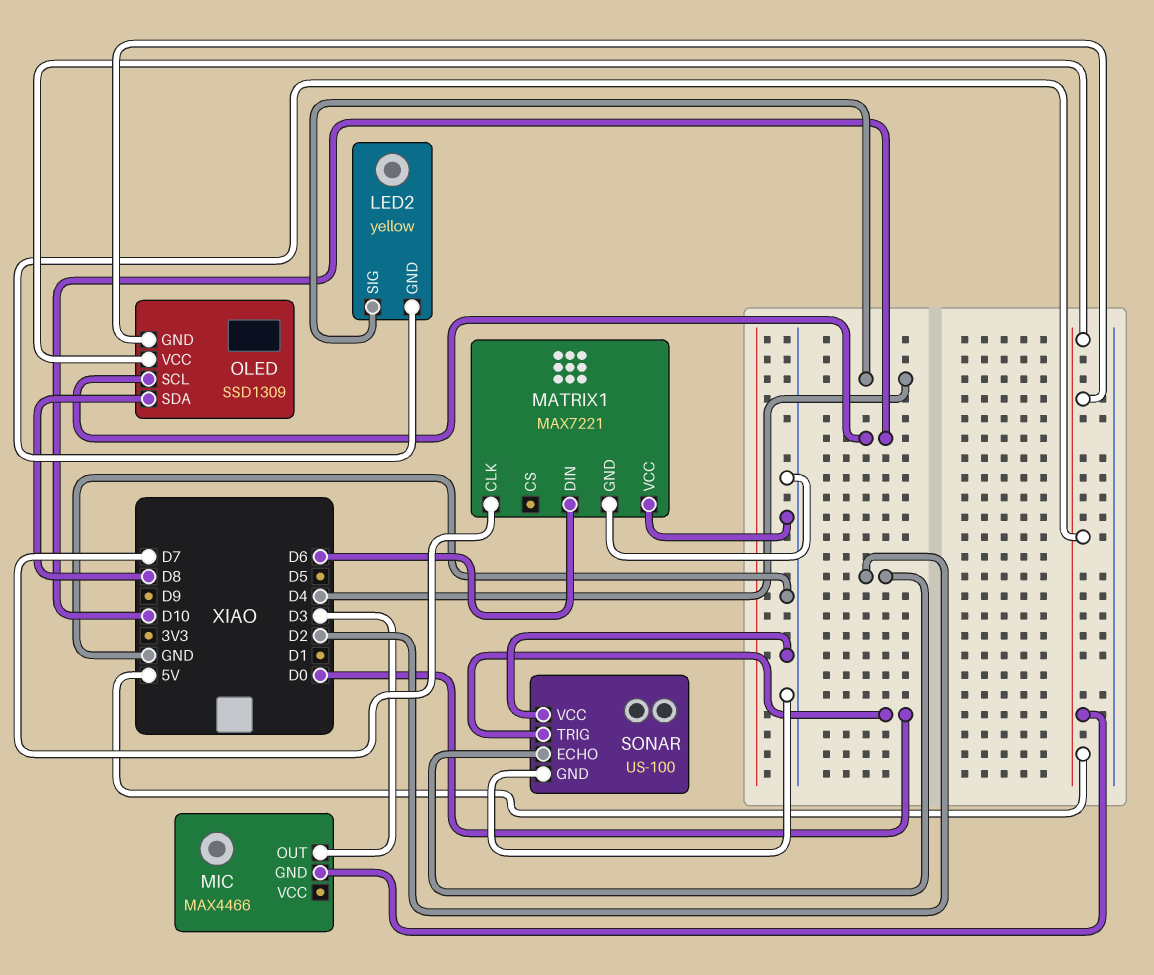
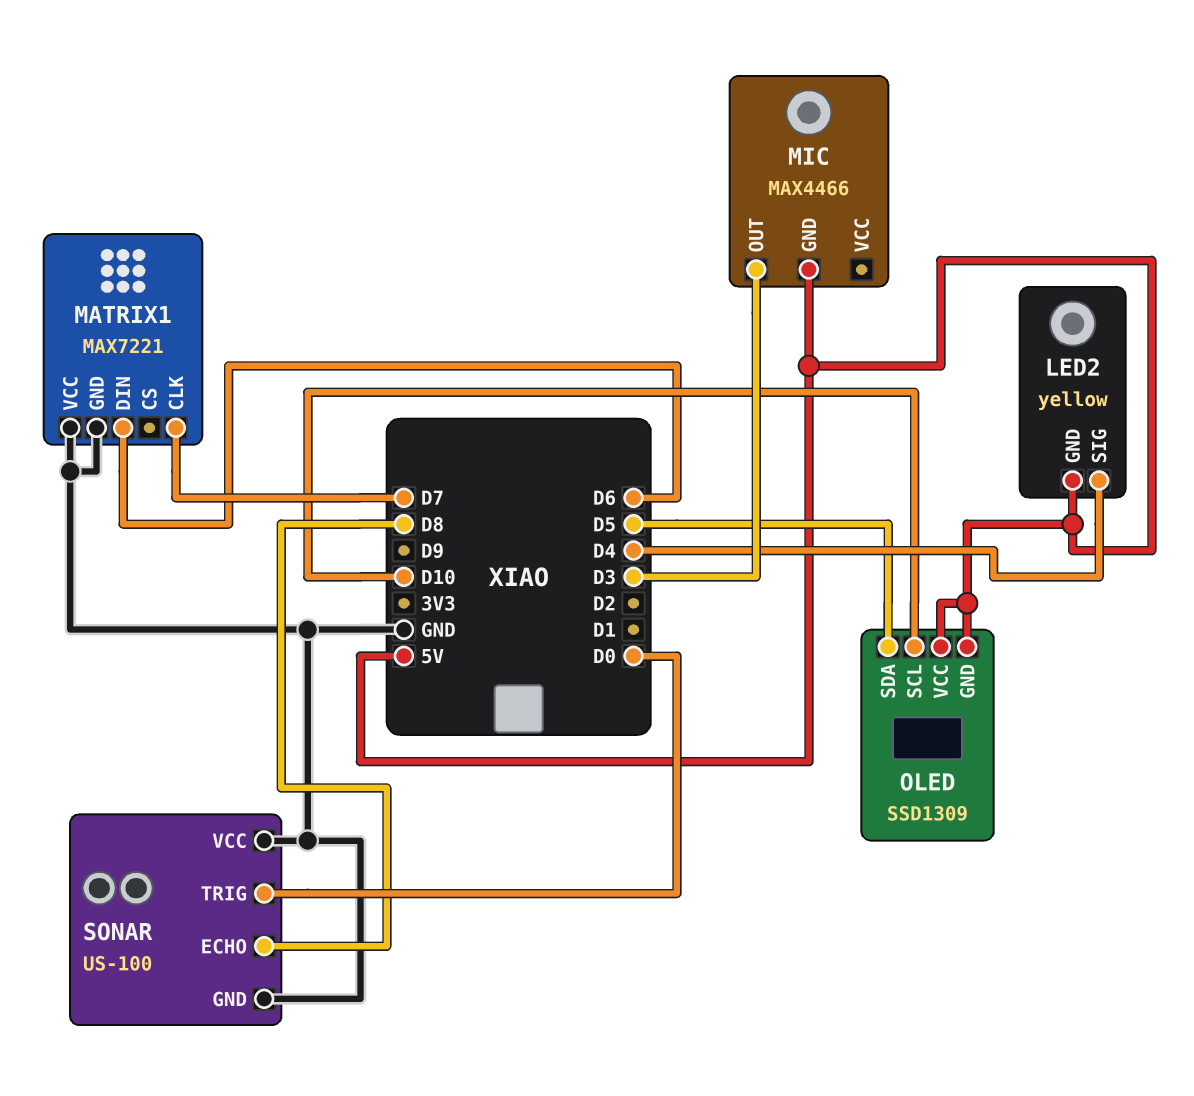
OLED pin SDA: D8 -> D5
SONAR pin ECHO: D2 -> D8

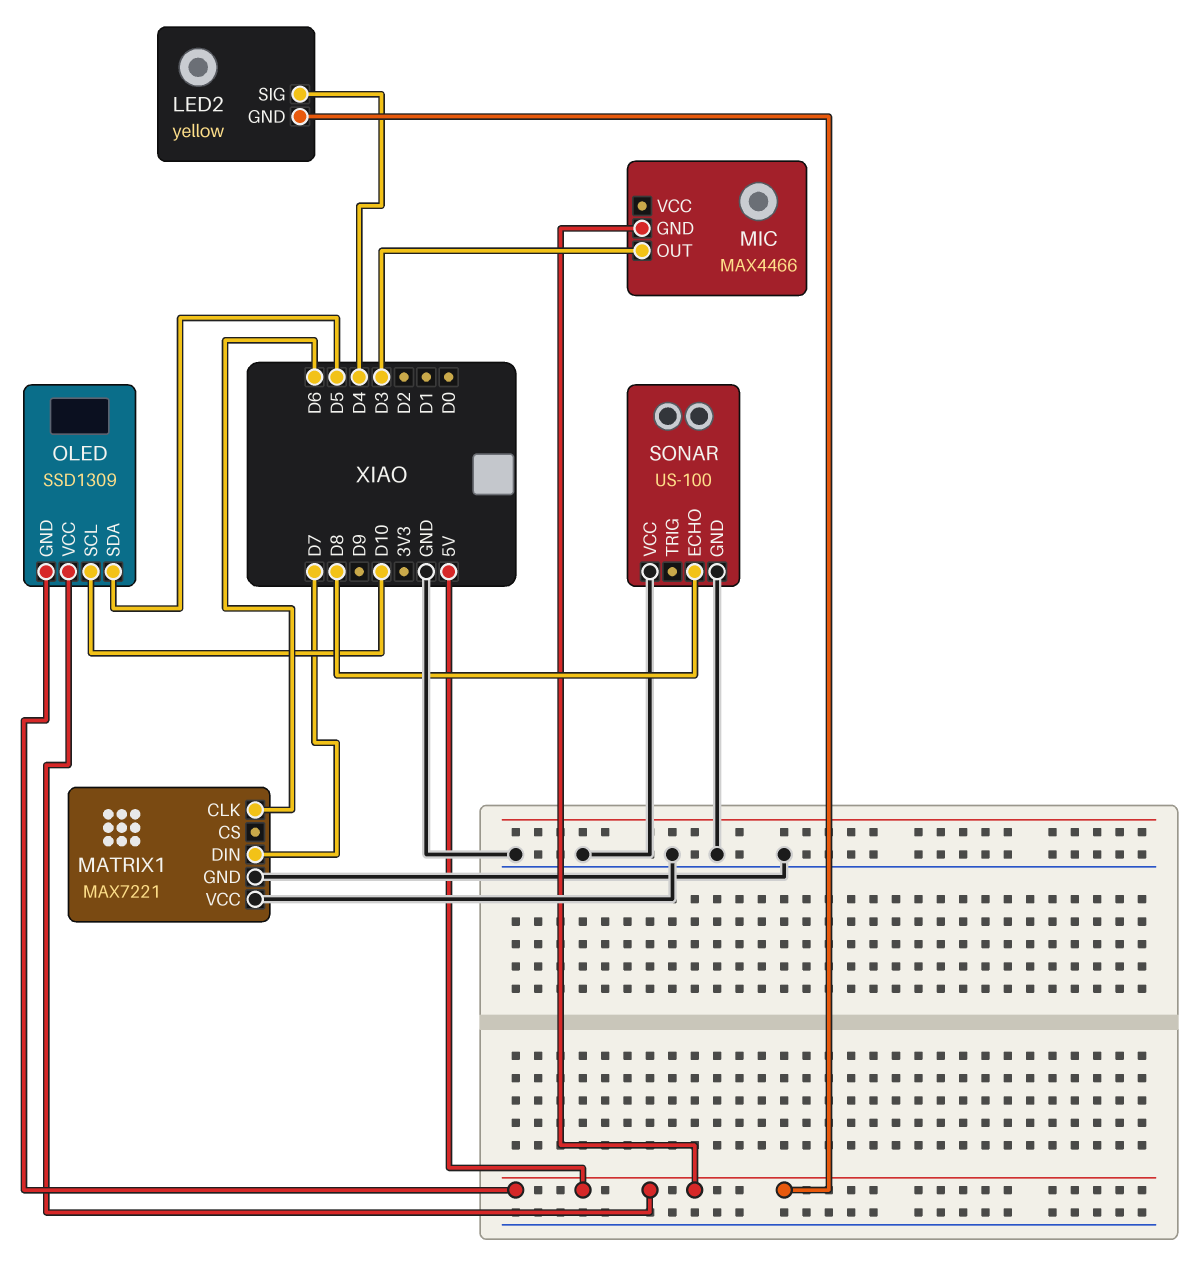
MATRIX1 pin CLK: D7 -> D6
MATRIX1 pin DIN: D6 -> D7
SONAR pin TRIG: D0 -> none

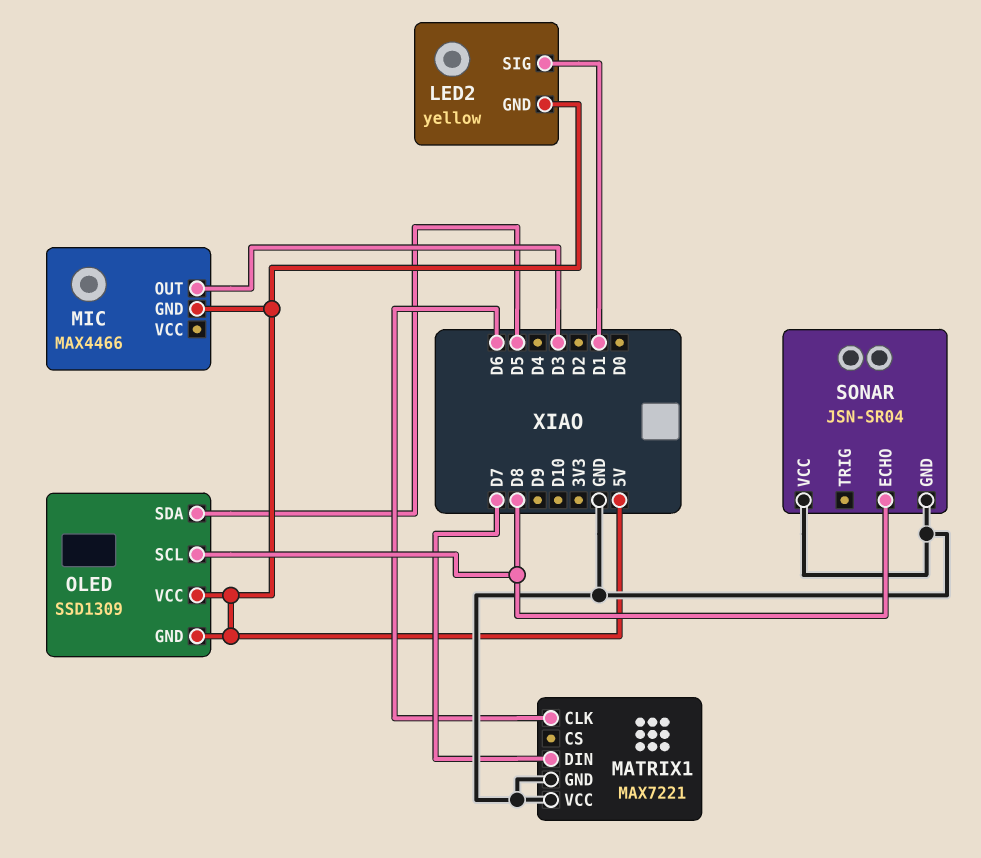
LED2 pin SIG: D4 -> D1
OLED pin SCL: D10 -> D8
SONAR: US-100 -> JSN-SR04

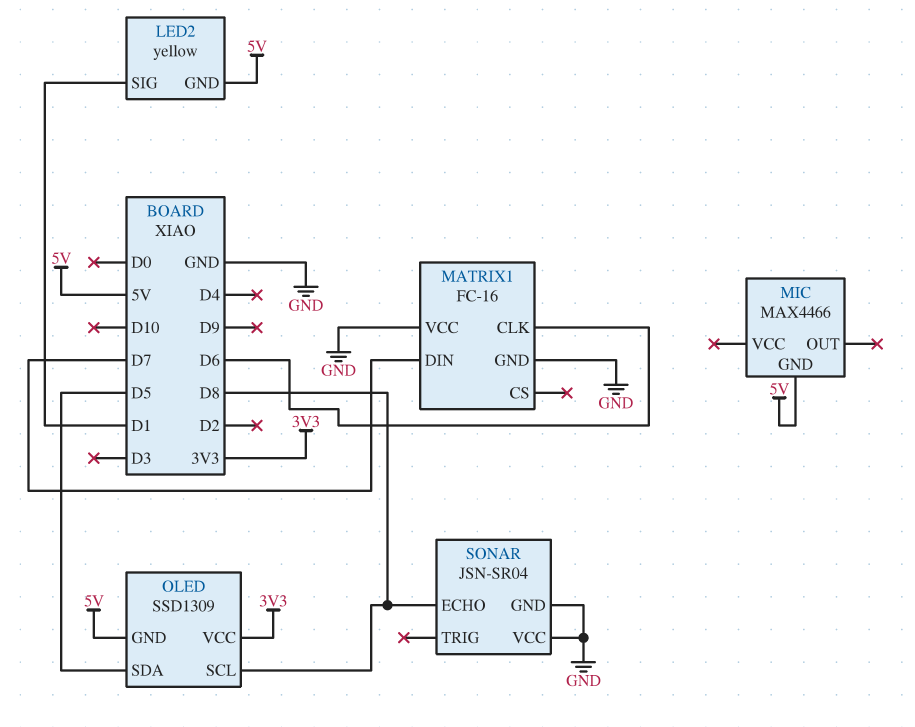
MATRIX1: MAX7221 -> FC-16
MIC pin OUT: D3 -> none
OLED pin VCC: 5V -> 3V3

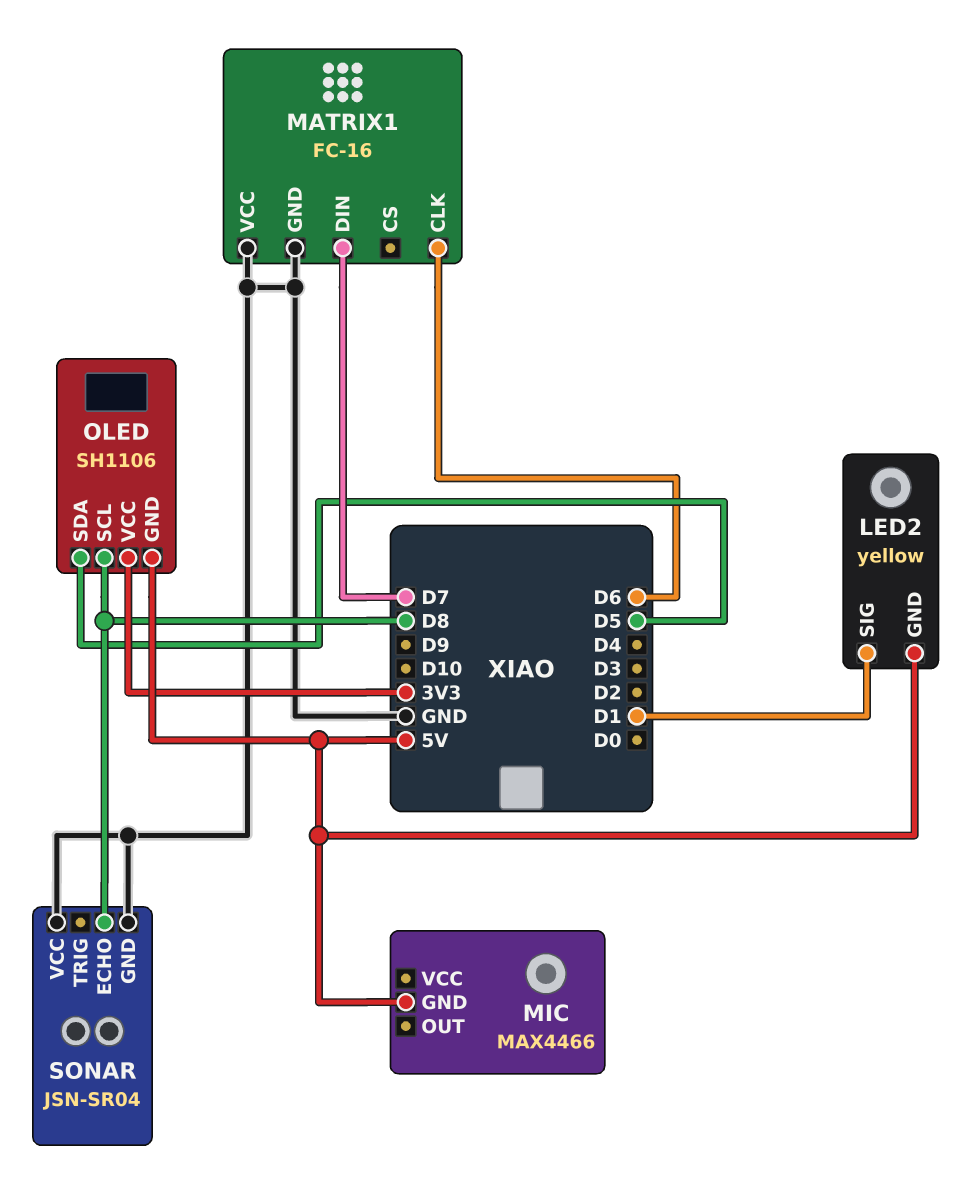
OLED: SSD1309 -> SH1106

